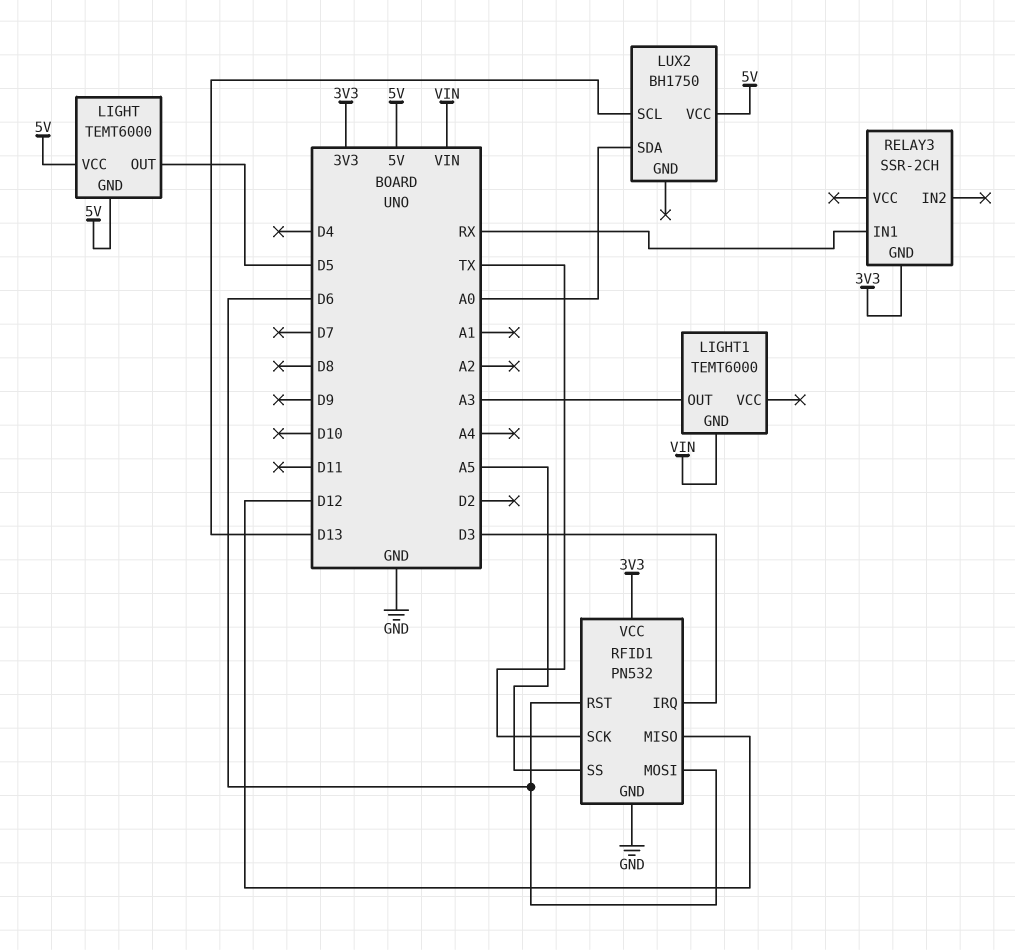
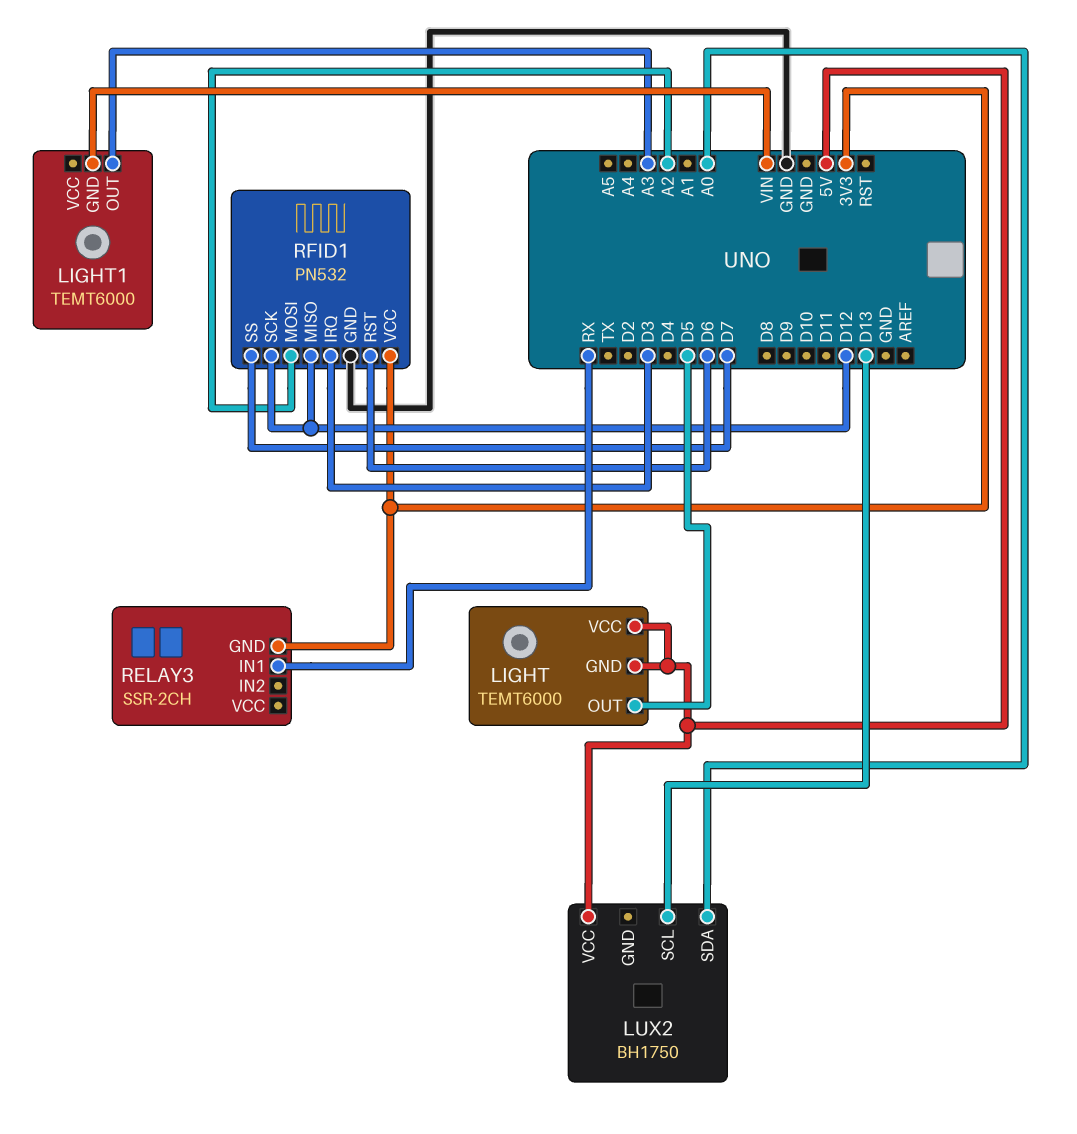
RFID1 pin MOSI: D6 -> A2
RFID1 pin SCK: TX -> D12
RFID1 pin SS: A5 -> D7

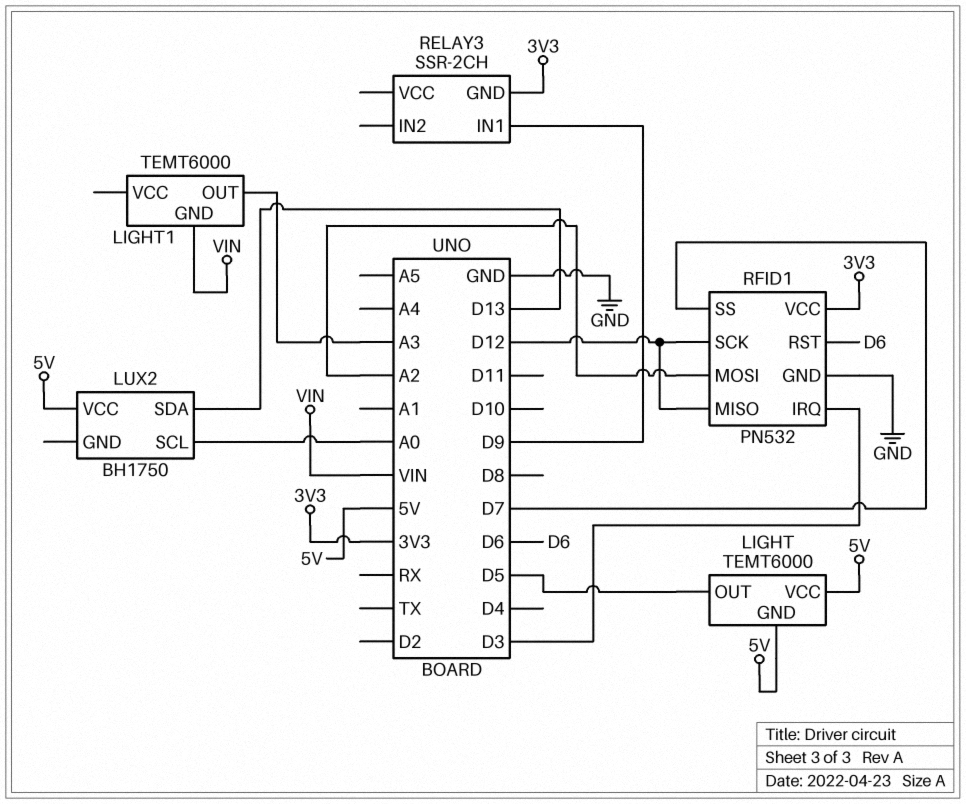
LUX2 pin SCL: D13 -> A0
LUX2 pin SDA: A0 -> D13
RELAY3 pin IN1: RX -> D9

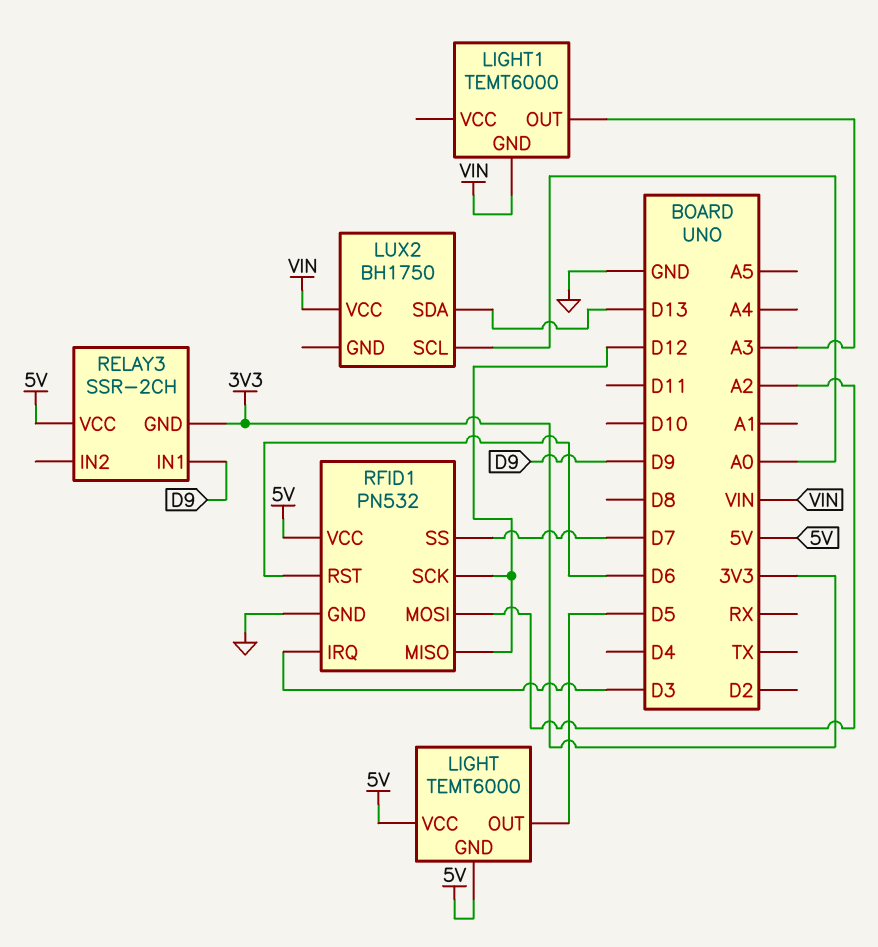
LUX2 pin VCC: 5V -> VIN
RELAY3 pin VCC: none -> 5V
RFID1 pin VCC: 3V3 -> 5V

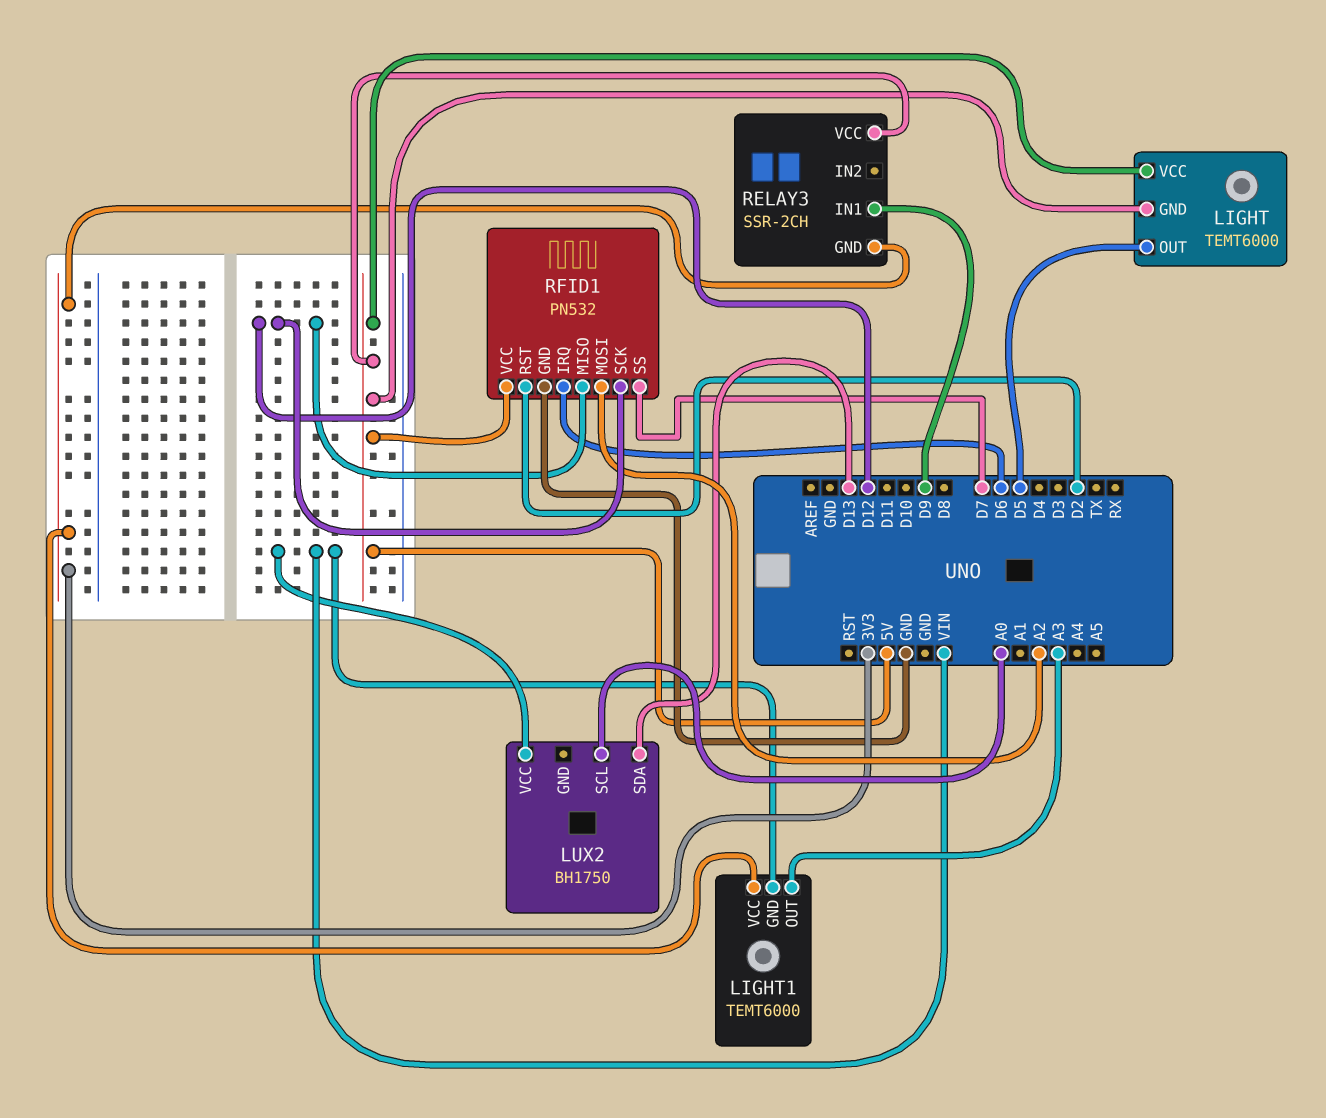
LIGHT1 pin VCC: none -> 3V3
RFID1 pin IRQ: D3 -> D6
RFID1 pin RST: D6 -> D2

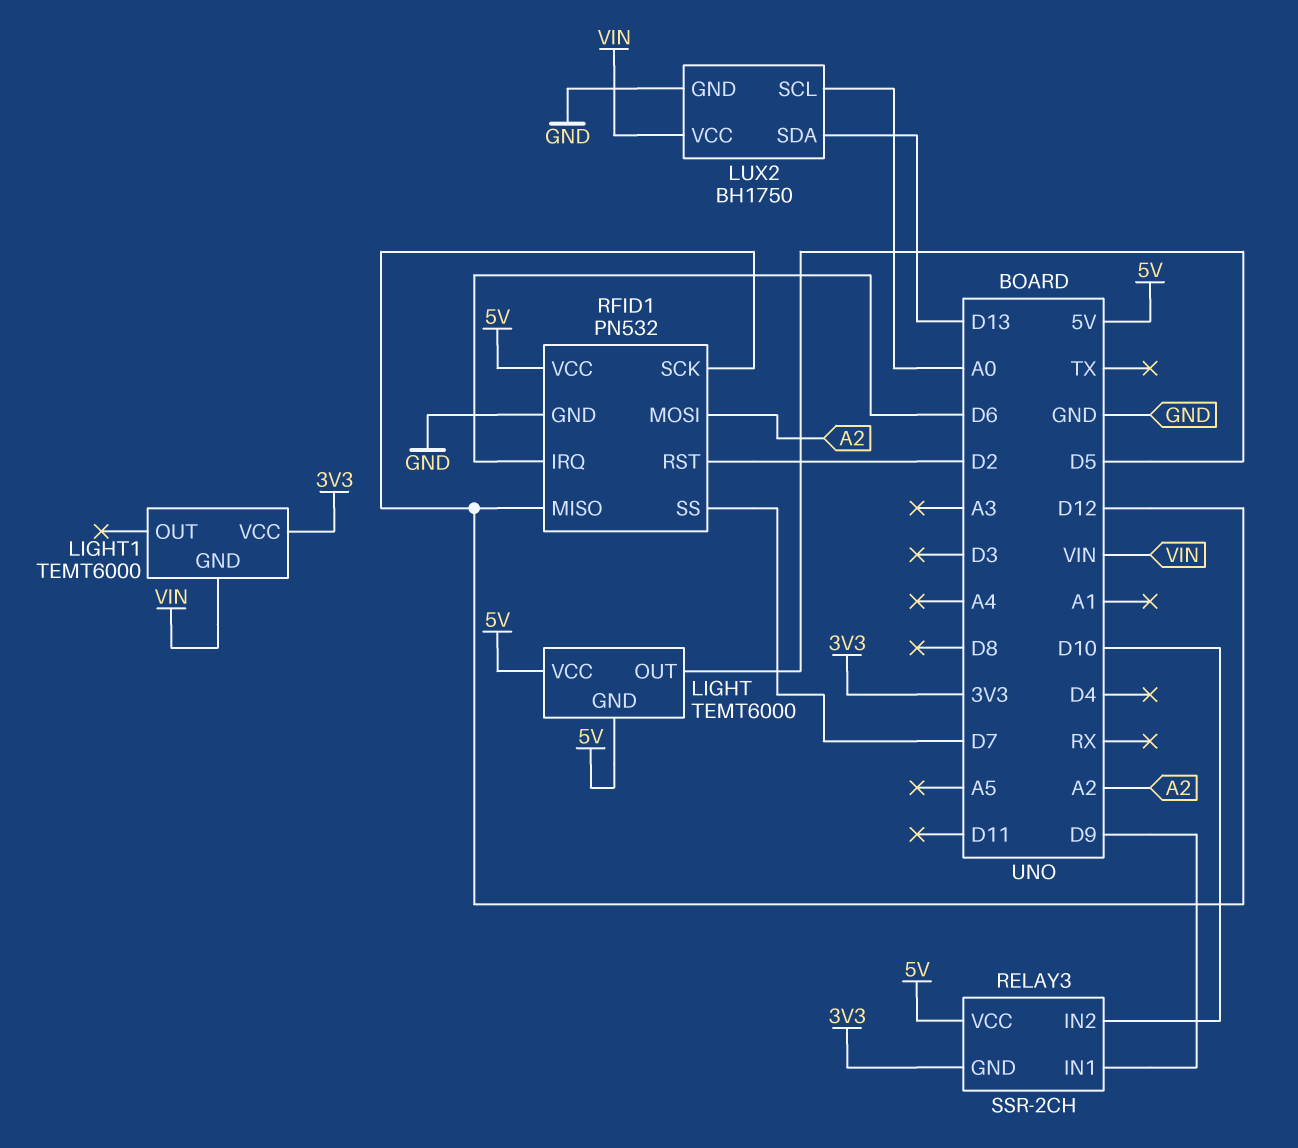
LIGHT1 pin OUT: A3 -> none
LUX2 pin GND: none -> GND
RELAY3 pin IN2: none -> D10

